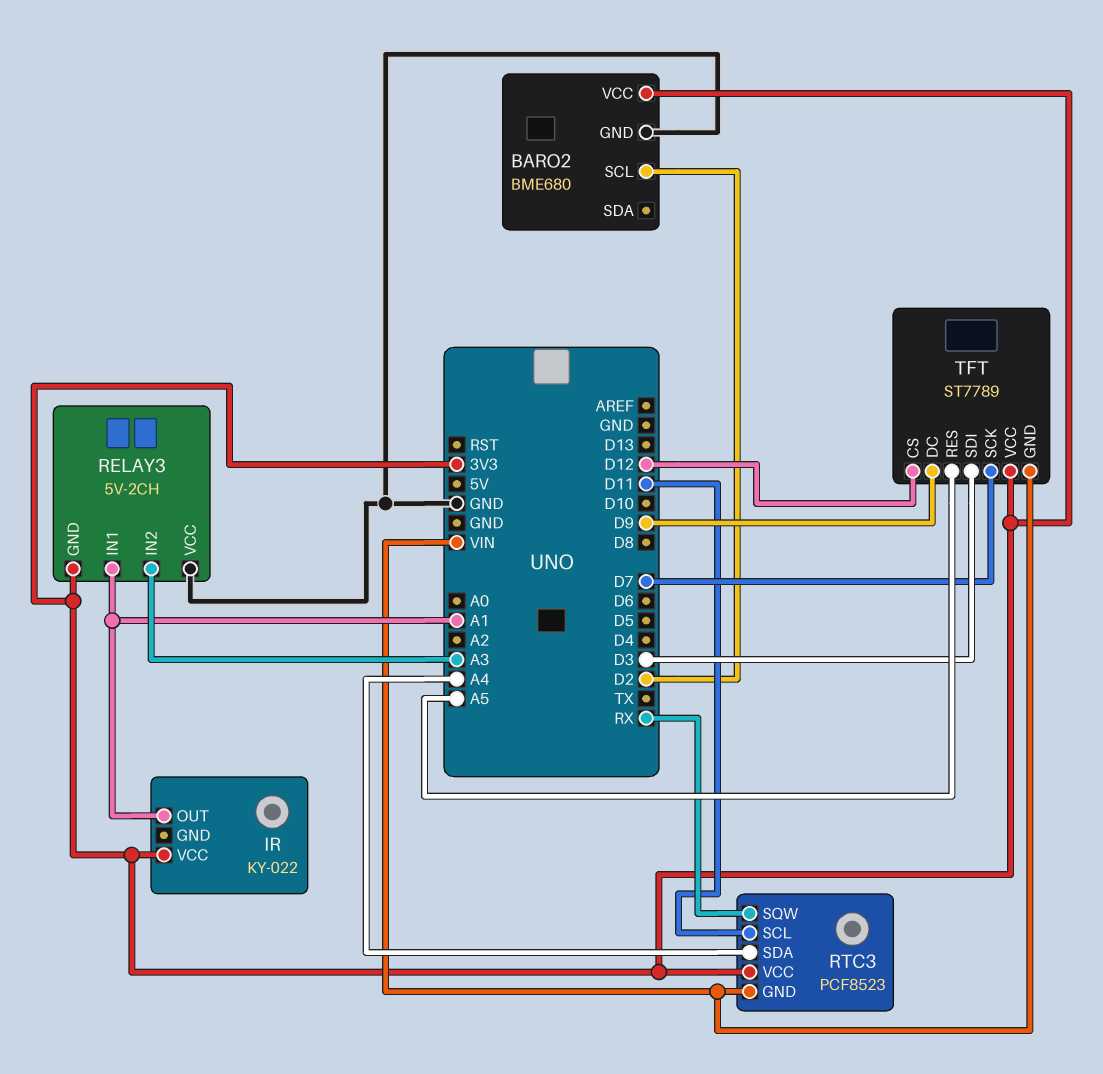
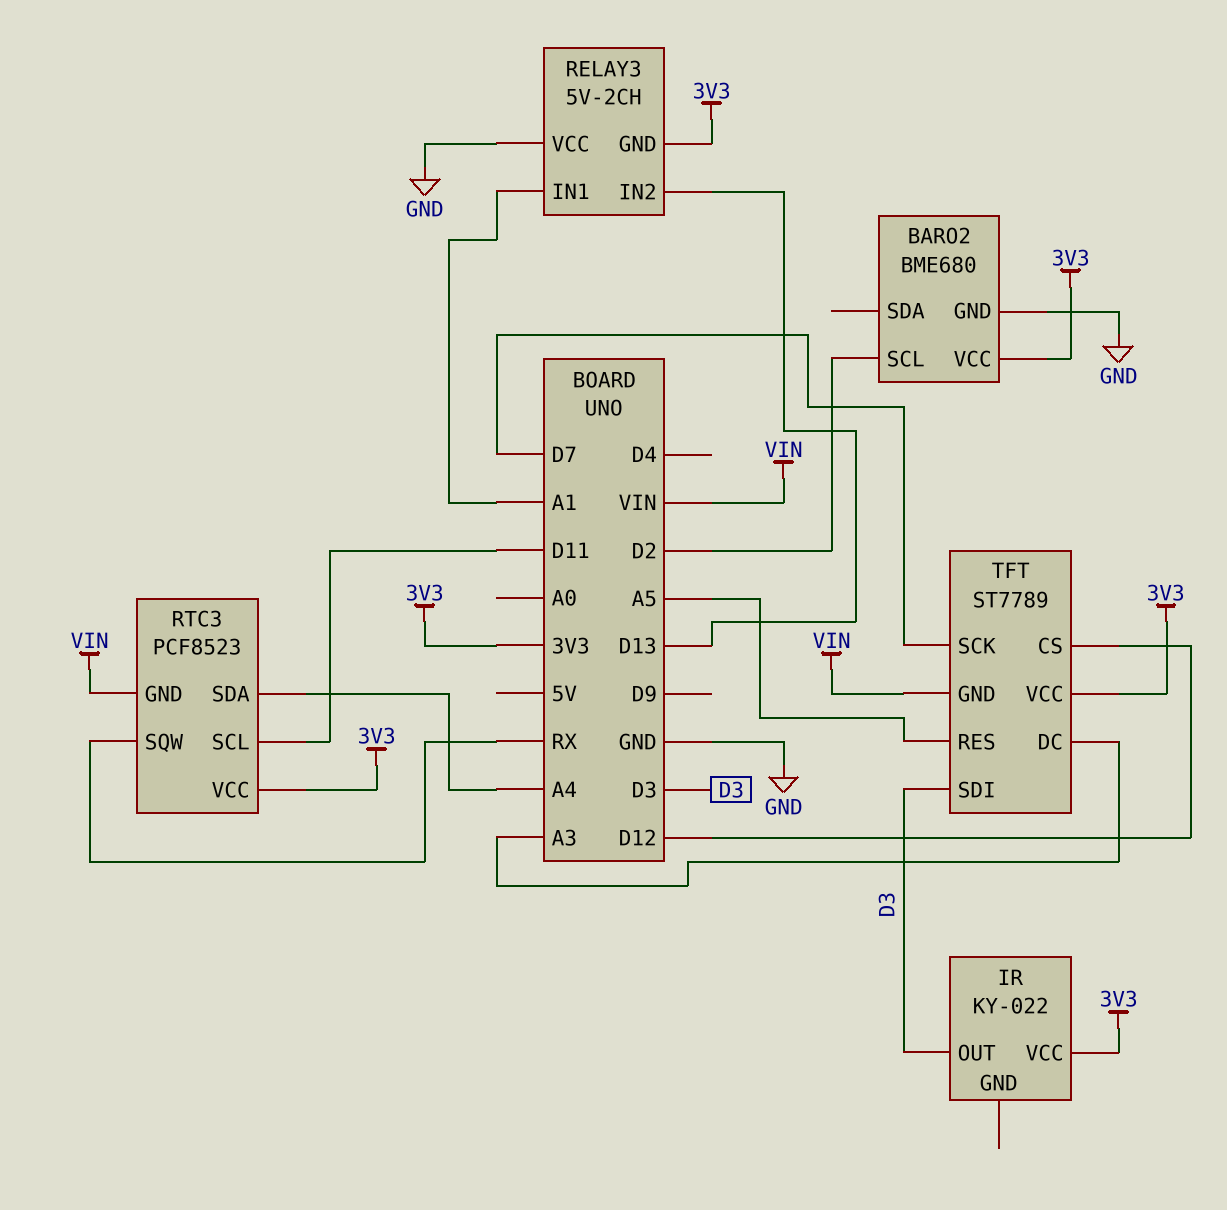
IR pin OUT: A1 -> D3
RELAY3 pin IN2: A3 -> D13
TFT pin DC: D9 -> A3

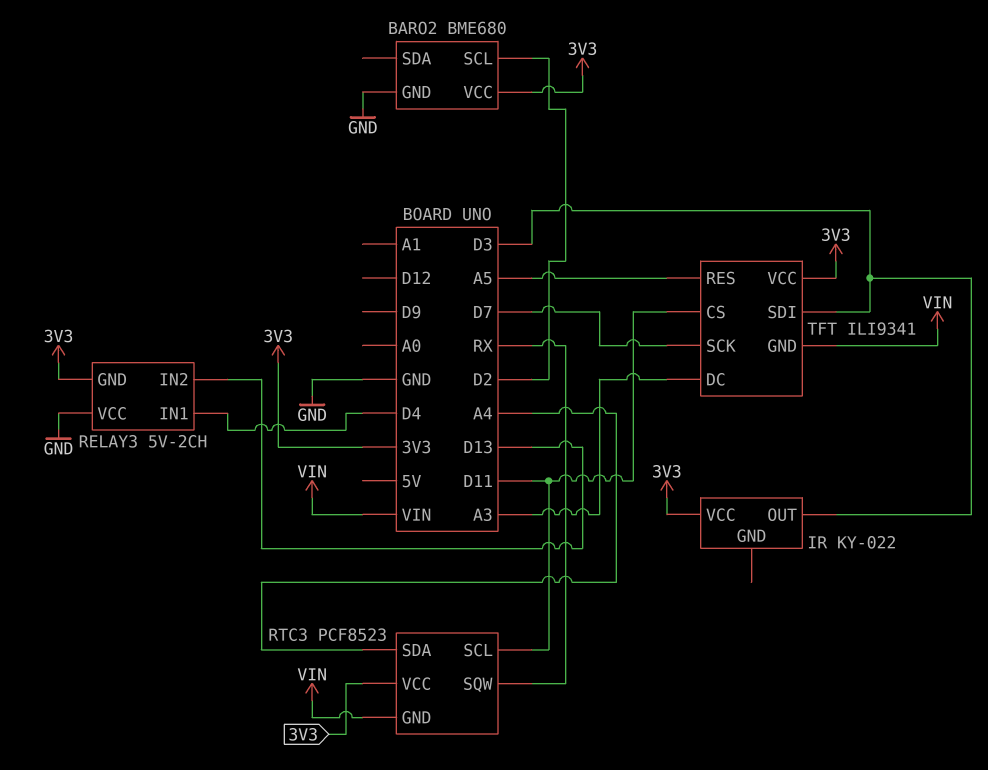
RELAY3 pin IN1: A1 -> D4
TFT: ST7789 -> ILI9341
TFT pin CS: D12 -> D11

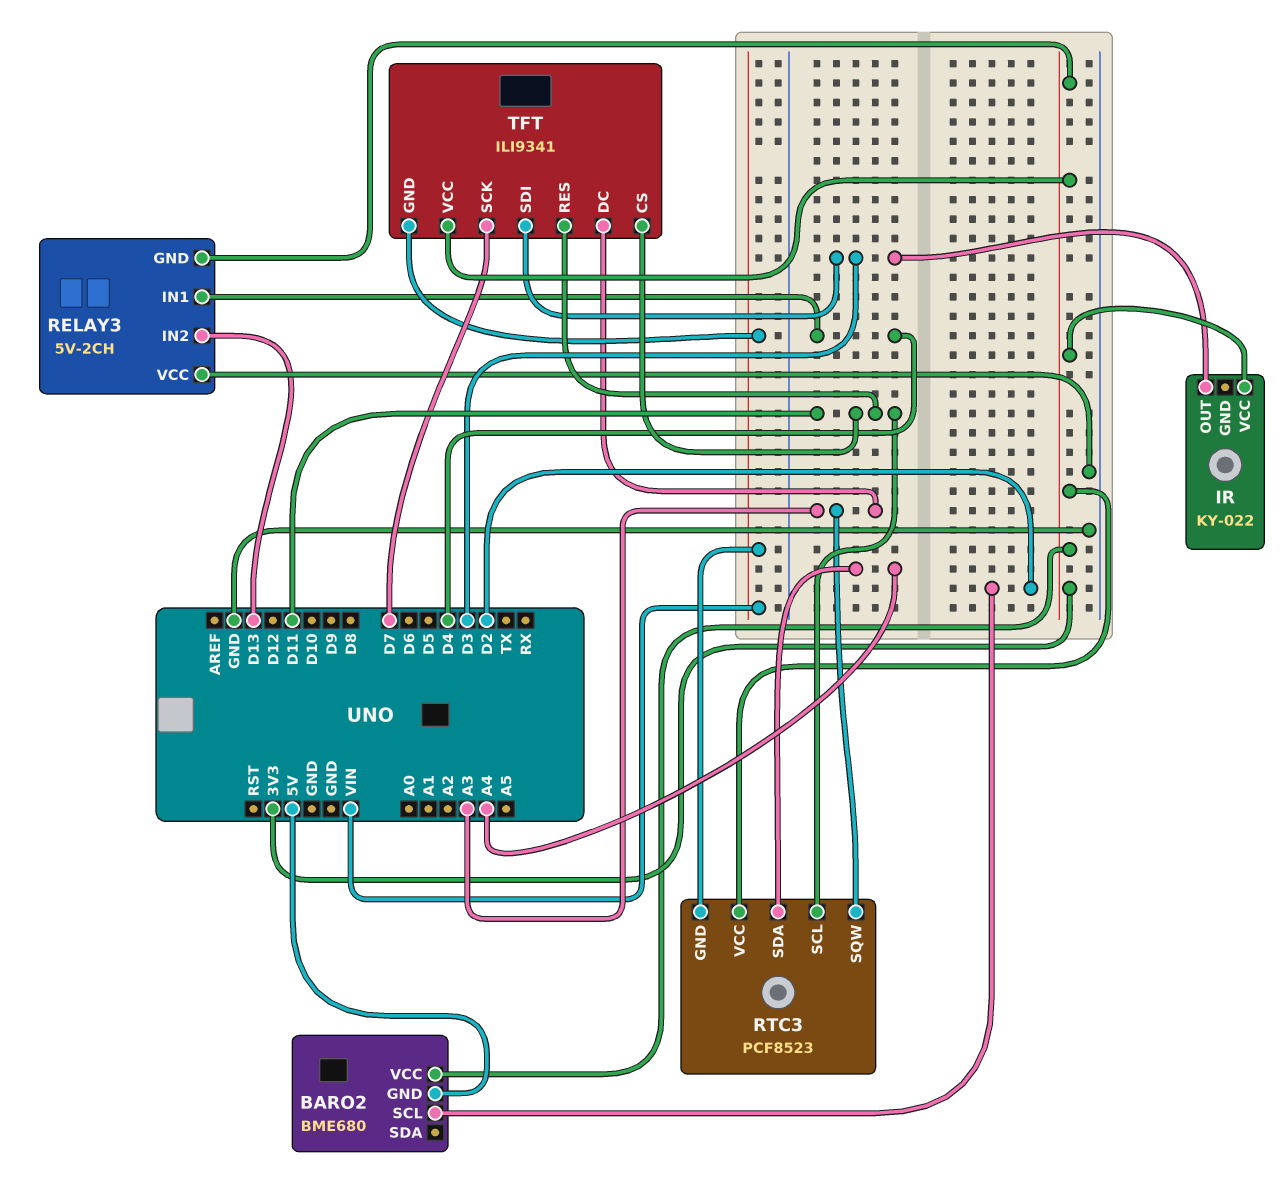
BARO2 pin GND: GND -> 5V
RTC3 pin SQW: RX -> A3
TFT pin RES: A5 -> D11

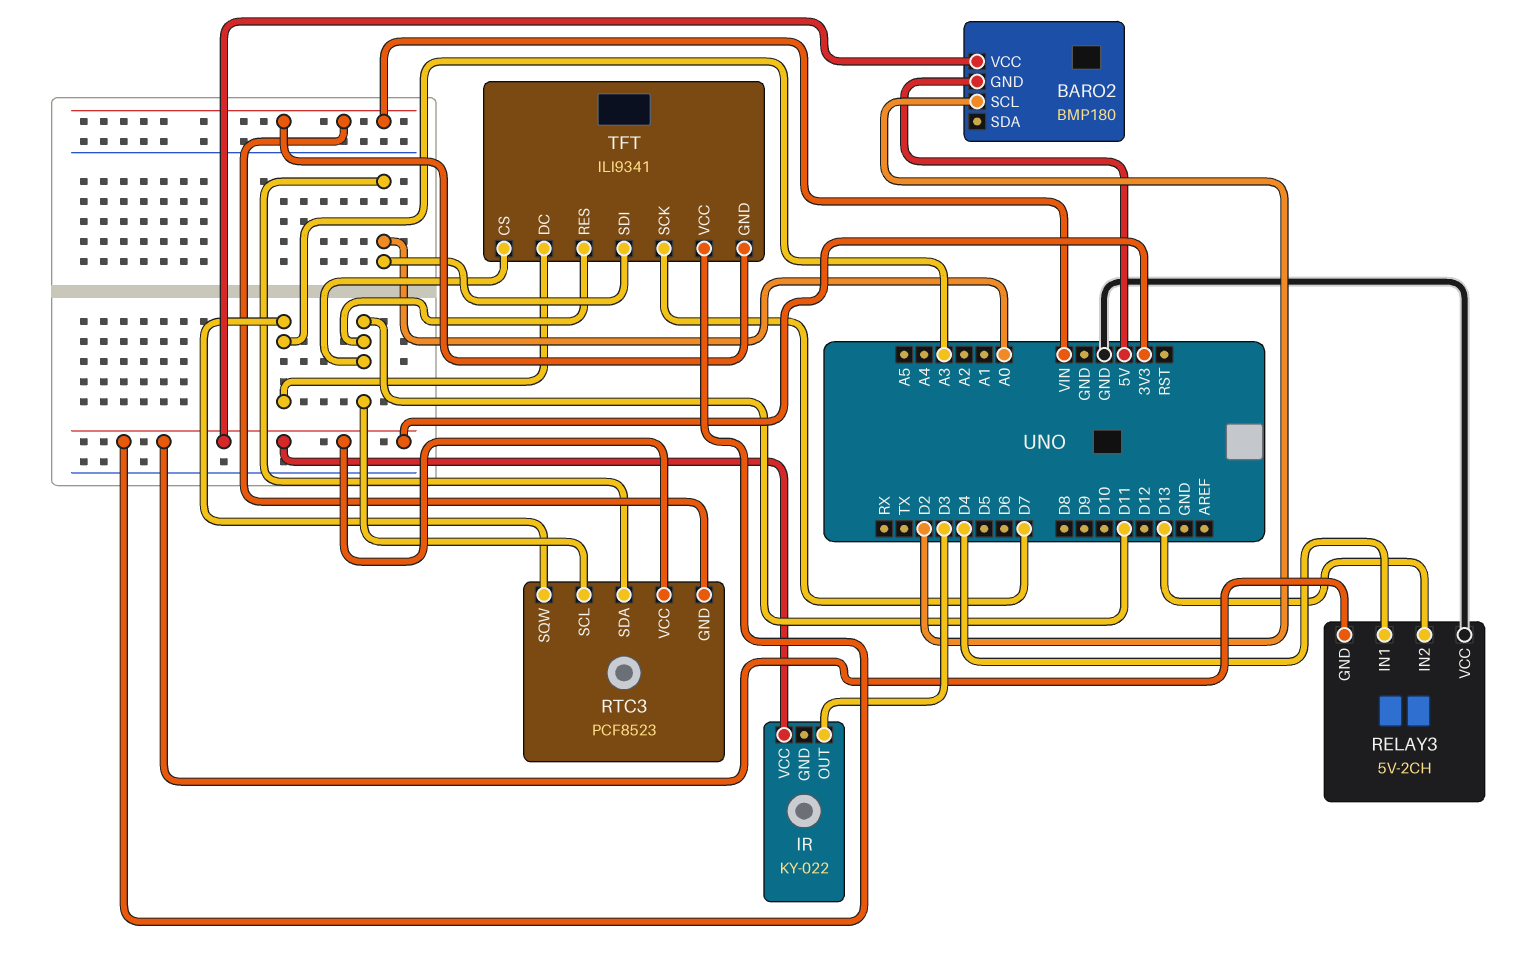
BARO2: BME680 -> BMP180
RTC3 pin SDA: A4 -> A0
TFT pin SDI: D3 -> A0

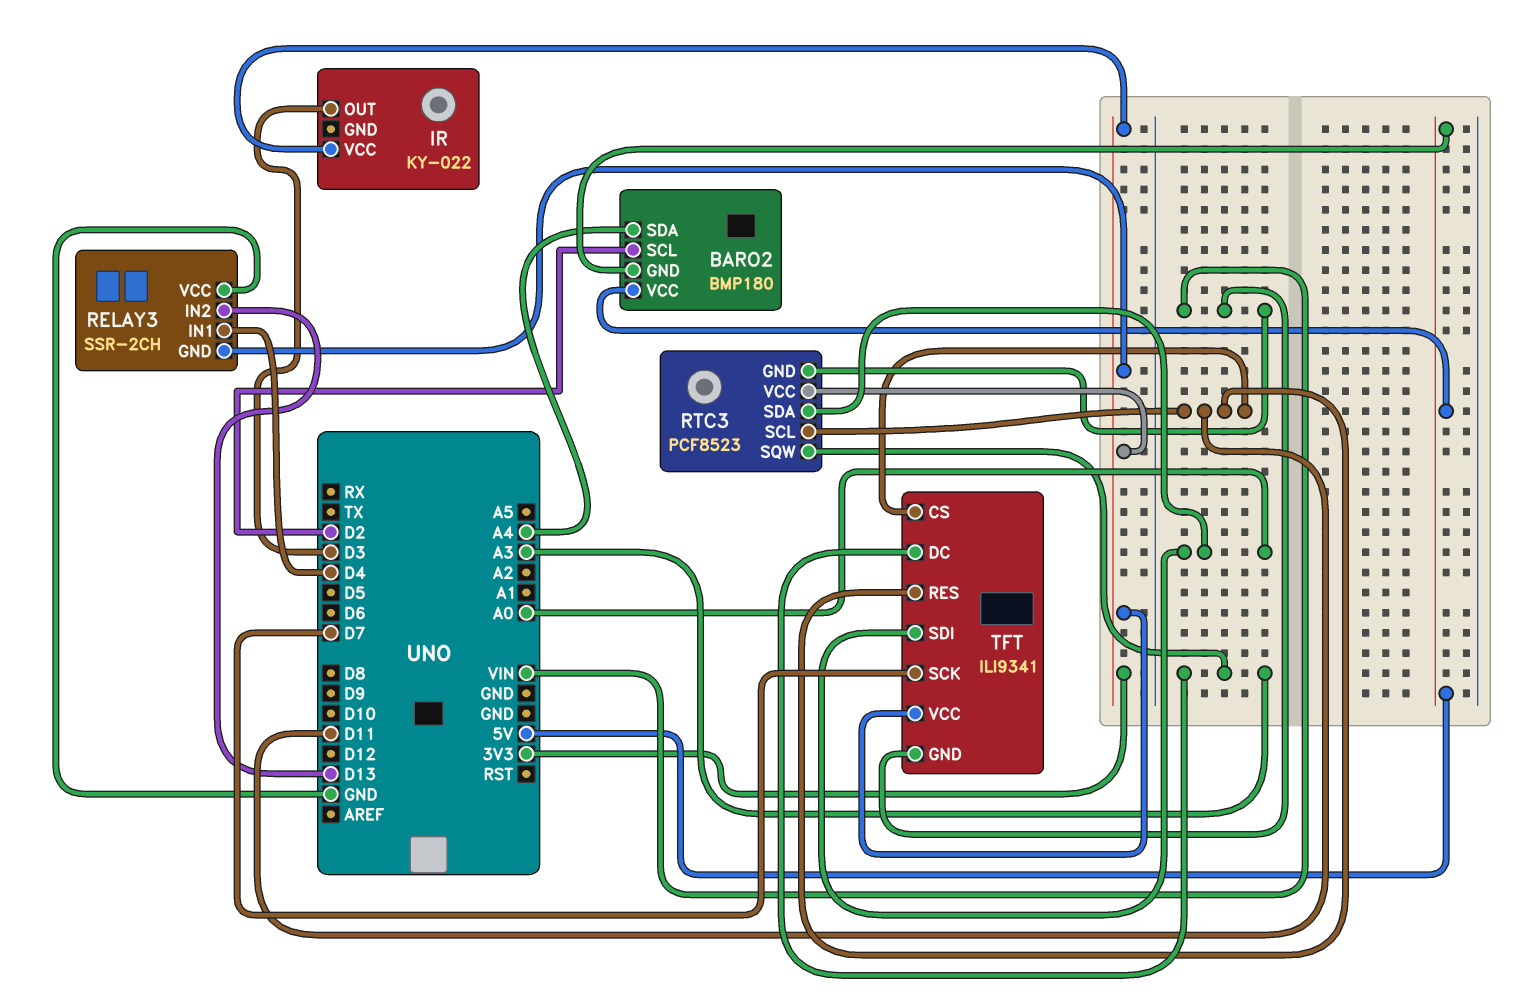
BARO2 pin SDA: none -> A4
BARO2 pin VCC: 3V3 -> 5V
RELAY3: 5V-2CH -> SSR-2CH

